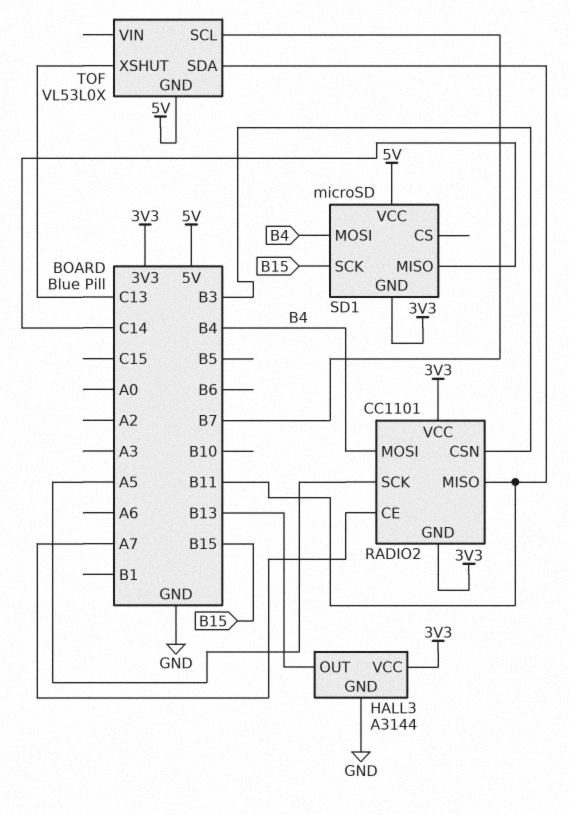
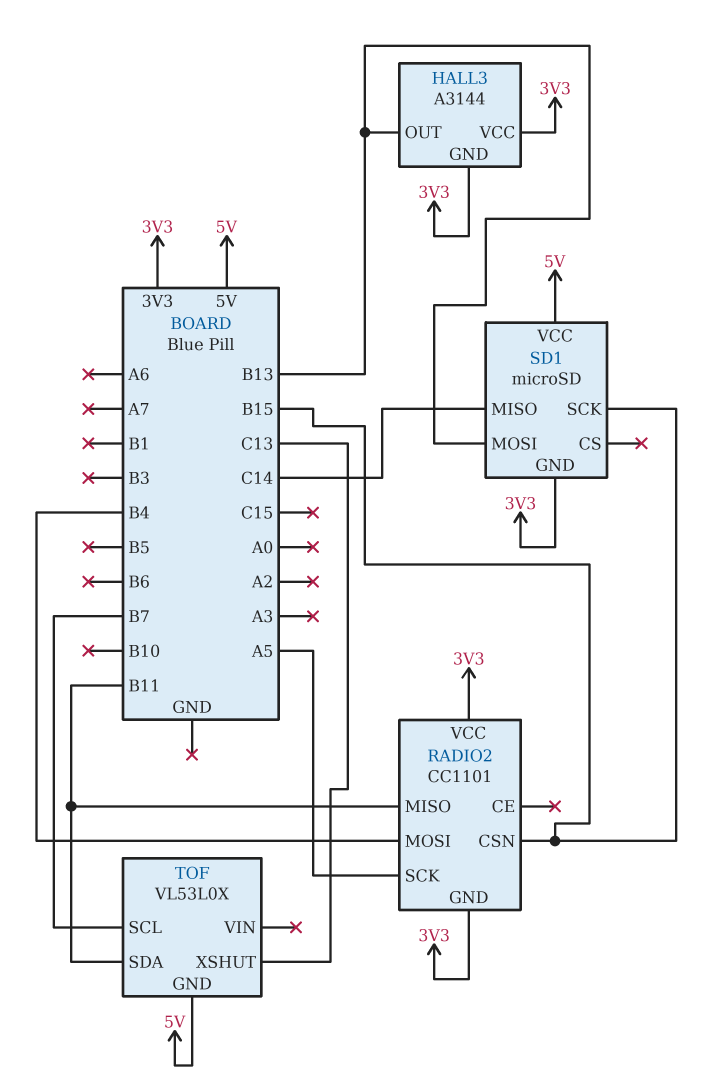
HALL3 pin GND: GND -> 3V3
RADIO2 pin CE: A7 -> none
RADIO2 pin CSN: B3 -> B15
SD1 pin MOSI: B4 -> B13

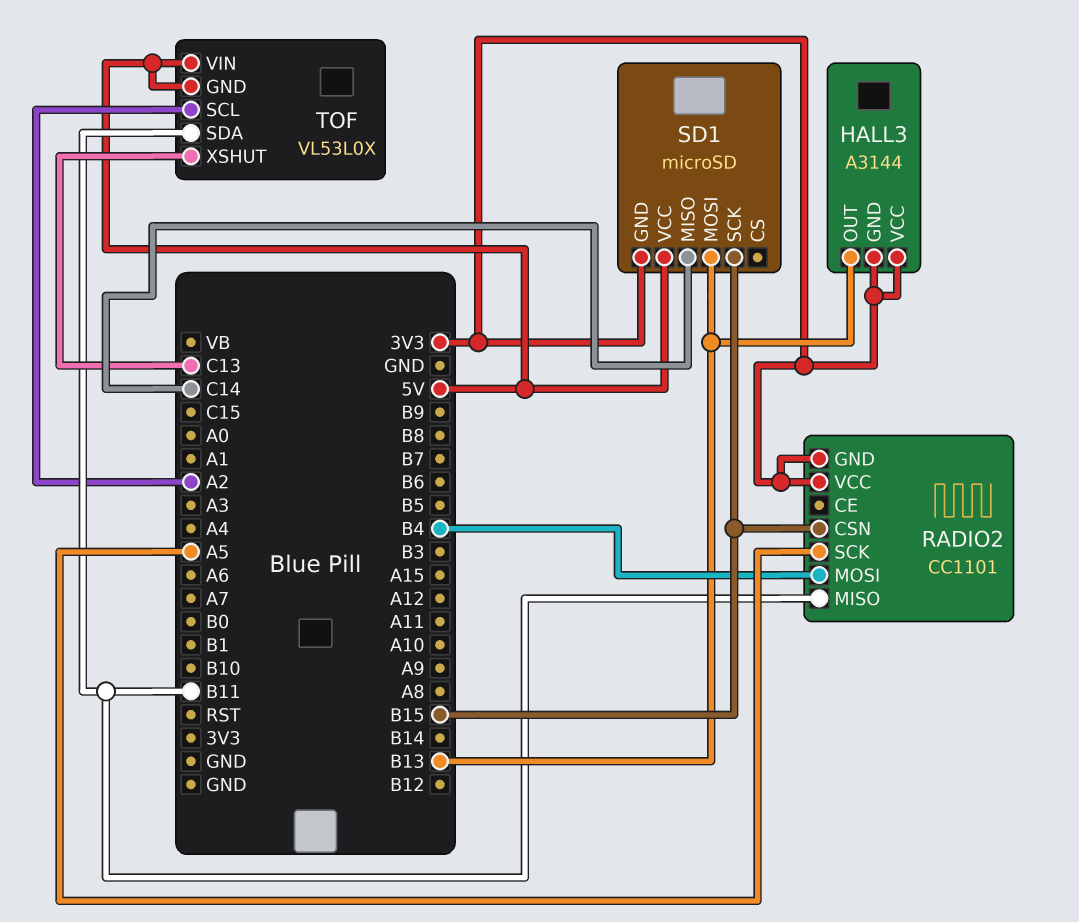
TOF pin SCL: B7 -> A2
TOF pin VIN: none -> 5V

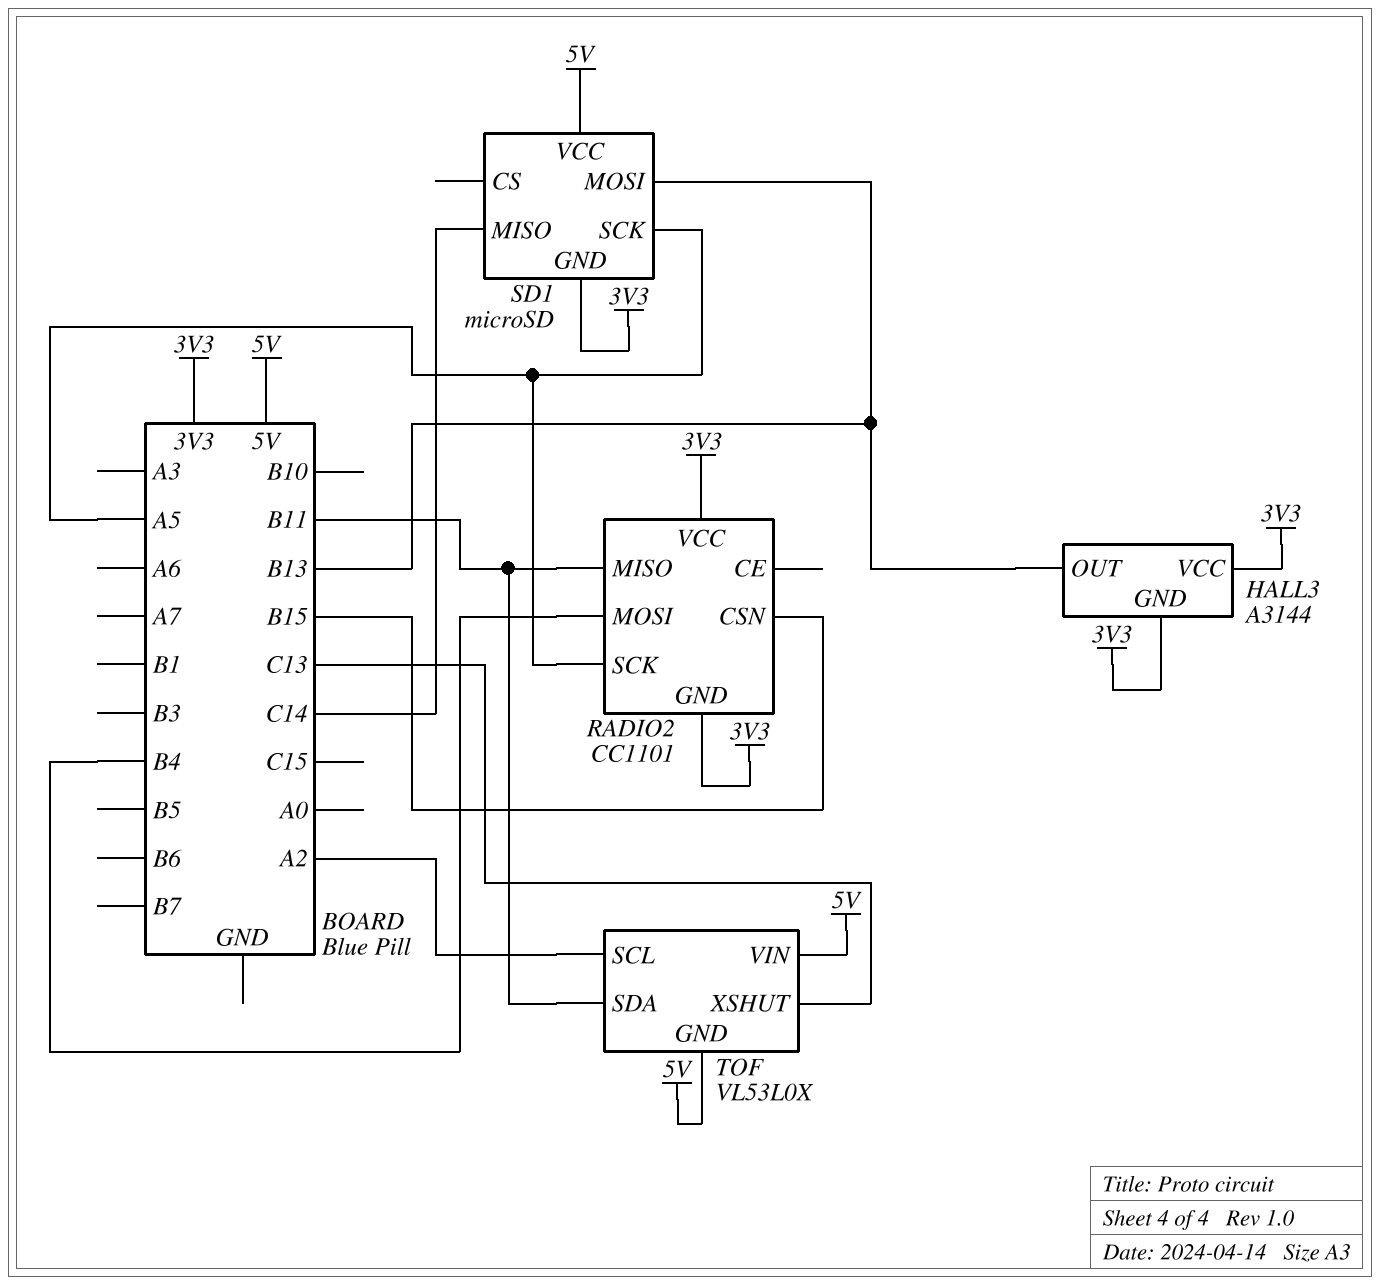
SD1 pin SCK: B15 -> A5

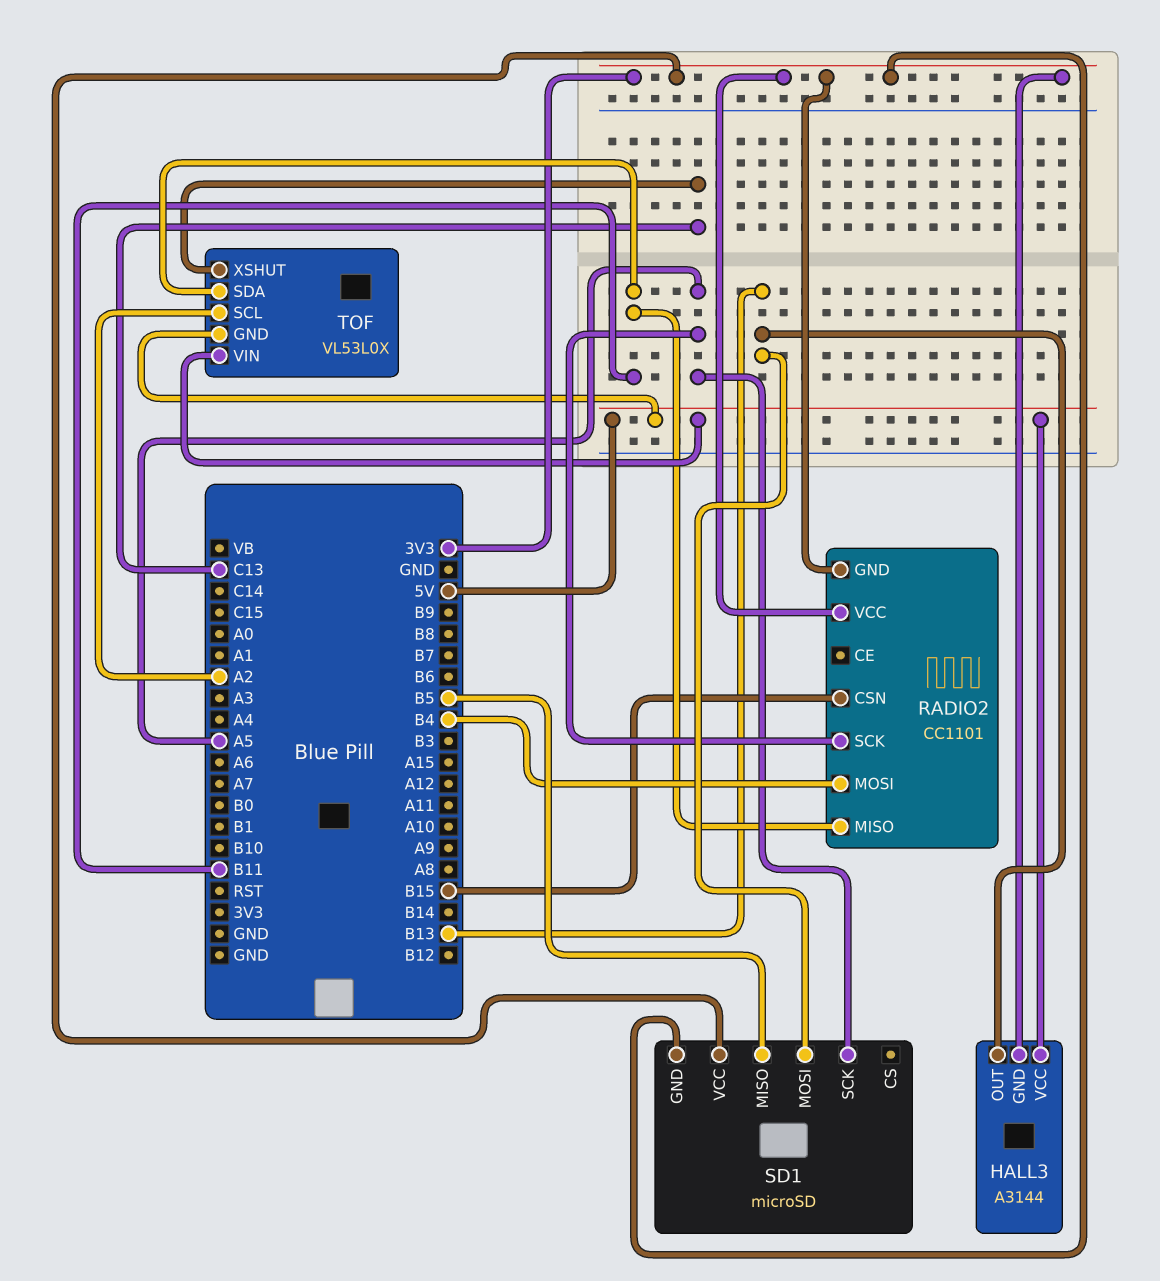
HALL3 pin VCC: 3V3 -> 5V
SD1 pin MISO: C14 -> B5
SD1 pin VCC: 5V -> 3V3

